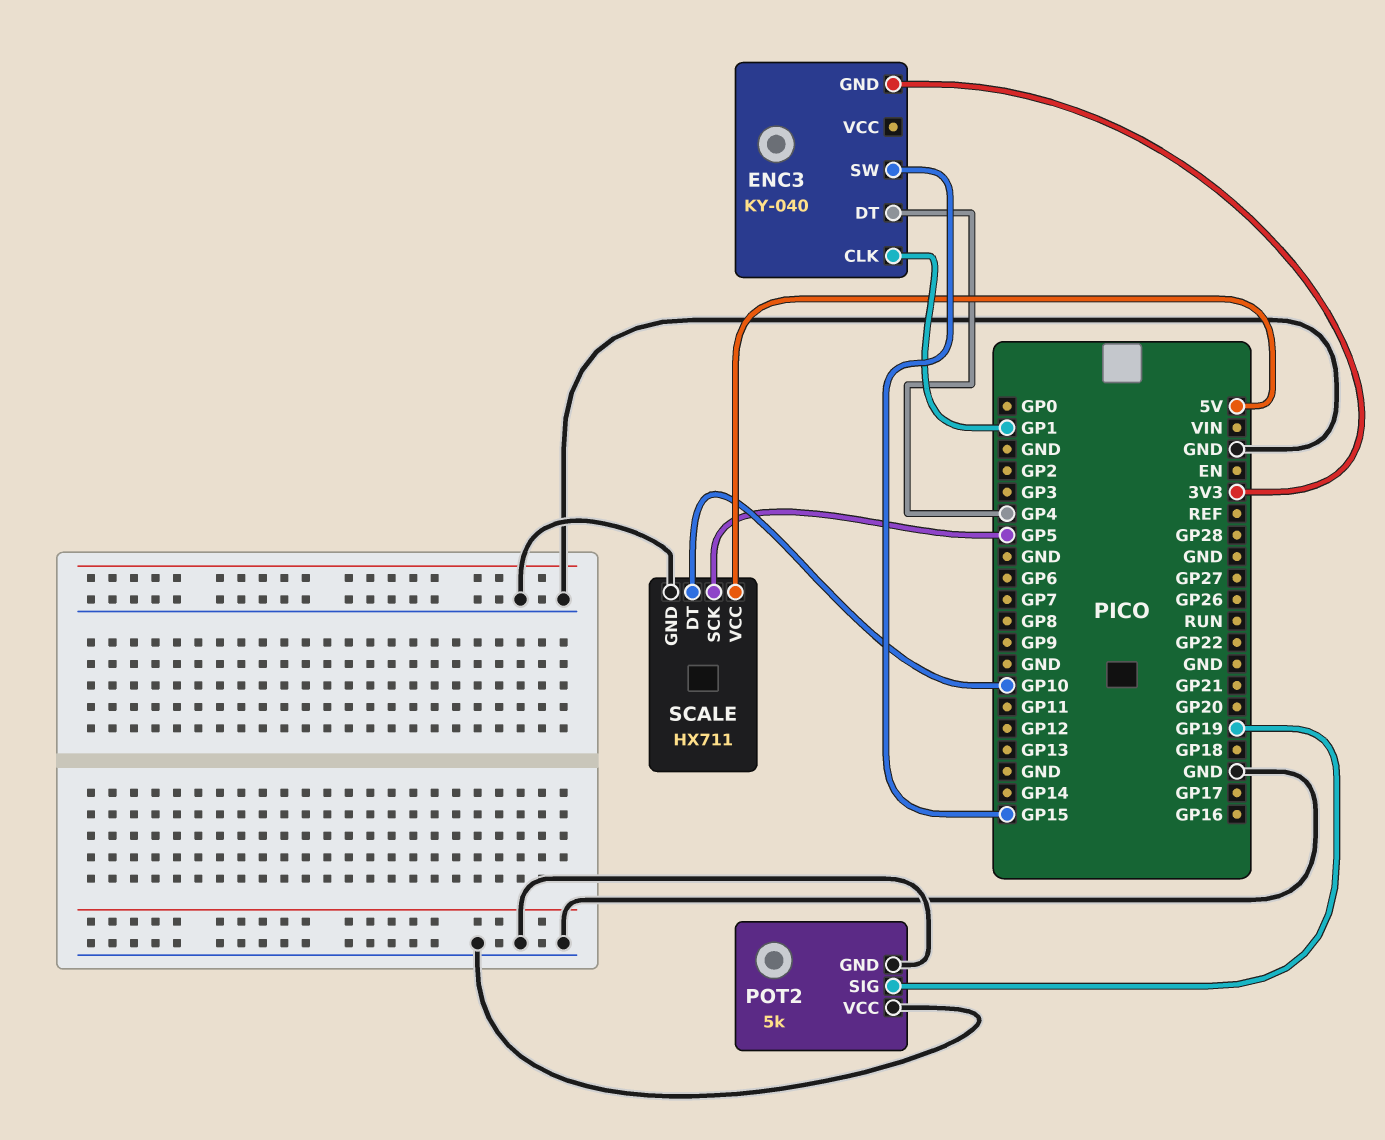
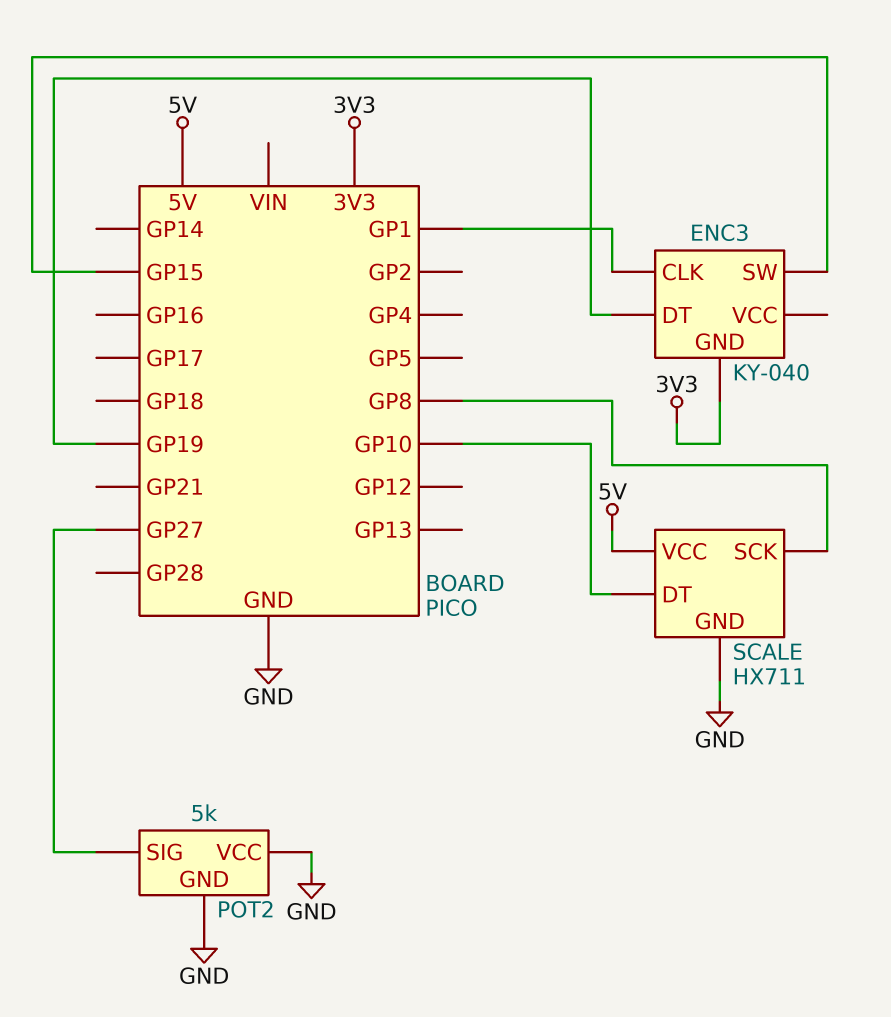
ENC3 pin DT: GP4 -> GP19
POT2 pin SIG: GP19 -> GP27
SCALE pin SCK: GP5 -> GP8

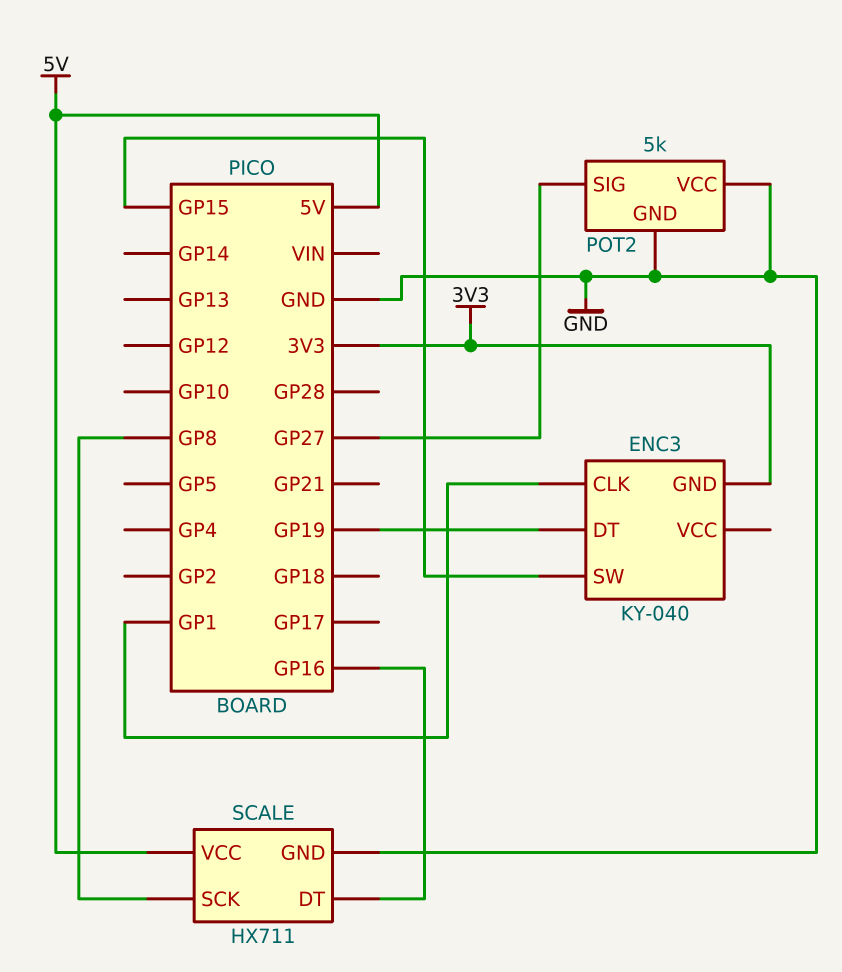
SCALE pin DT: GP10 -> GP16

